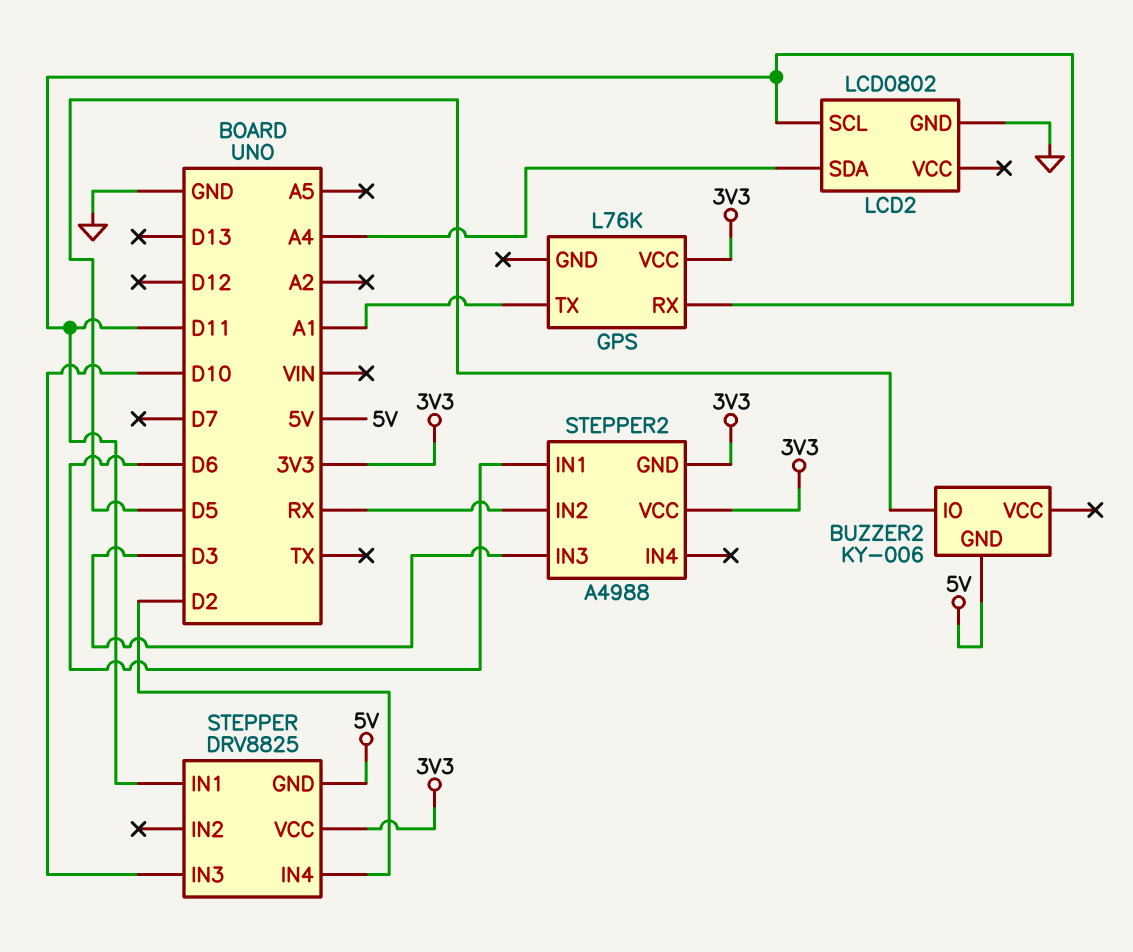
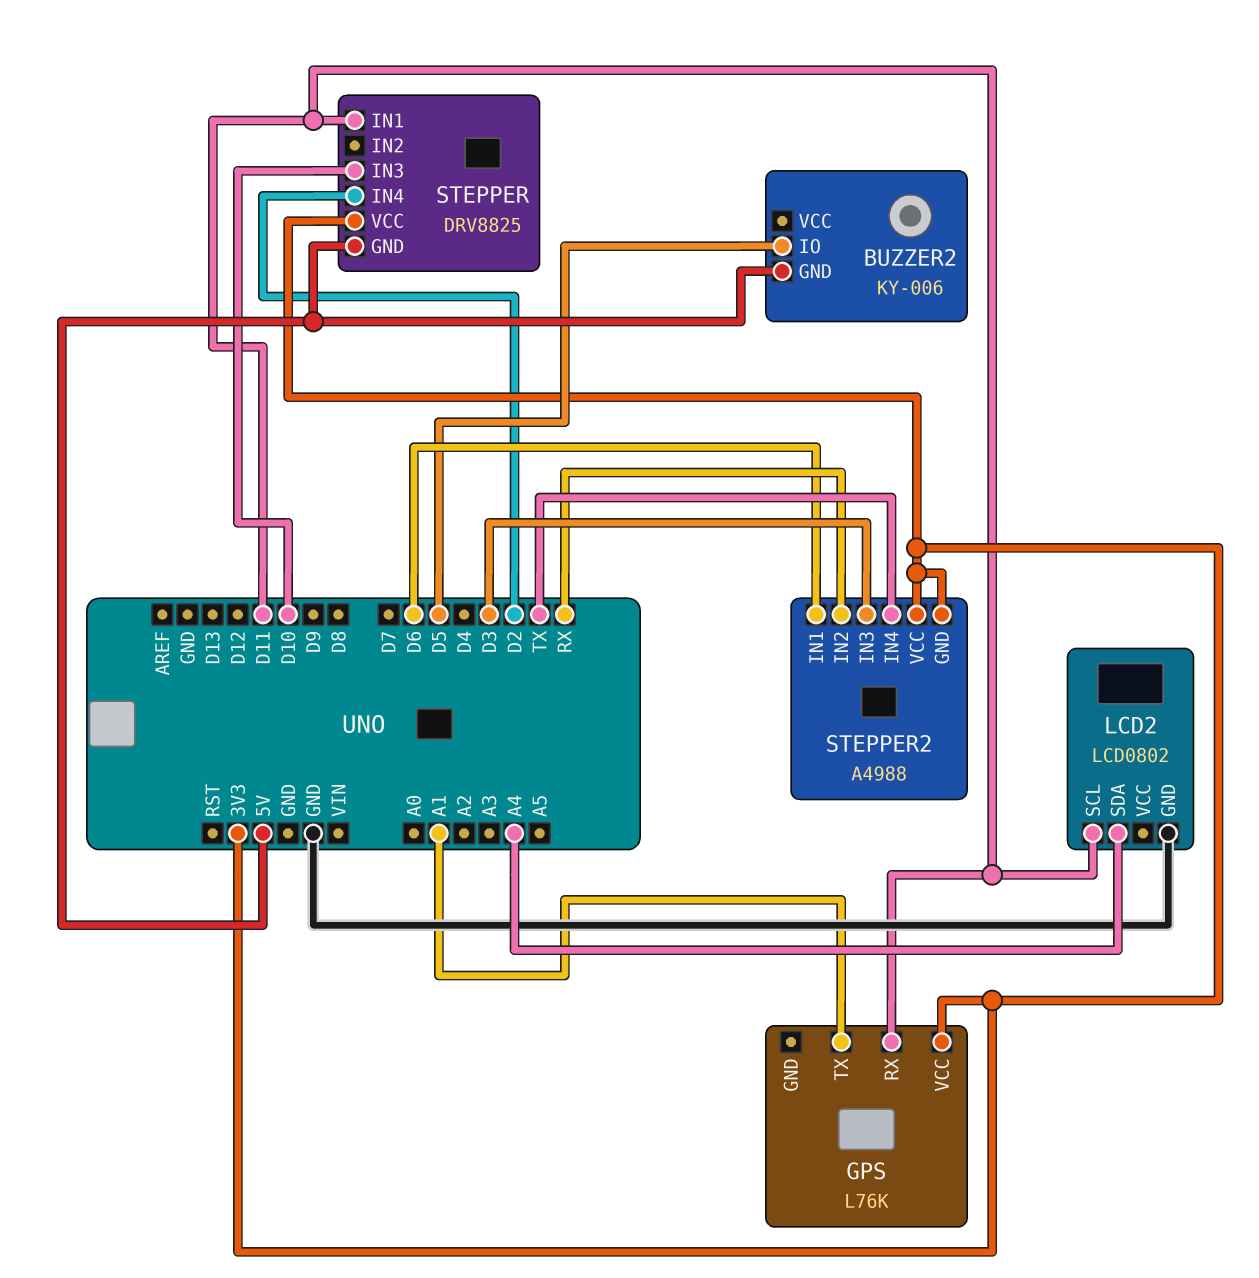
STEPPER2 pin IN4: none -> TX

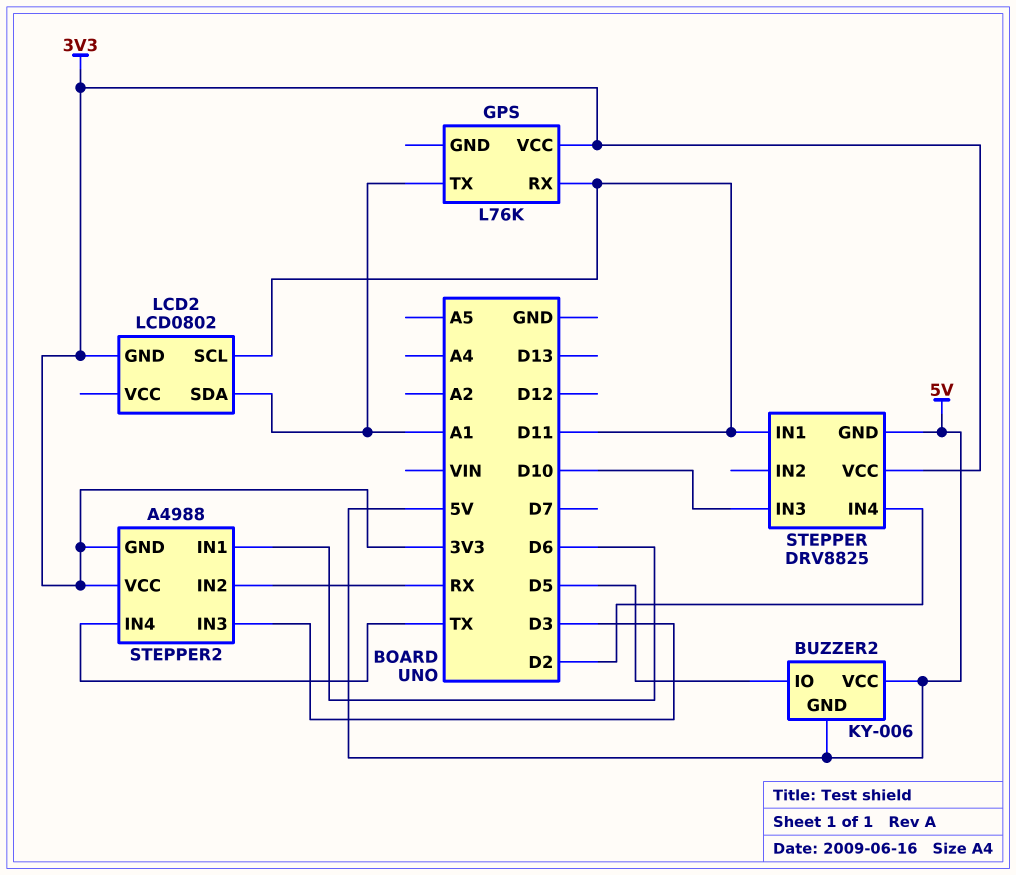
BUZZER2 pin VCC: none -> 5V
LCD2 pin GND: GND -> 3V3
LCD2 pin SDA: A4 -> A1

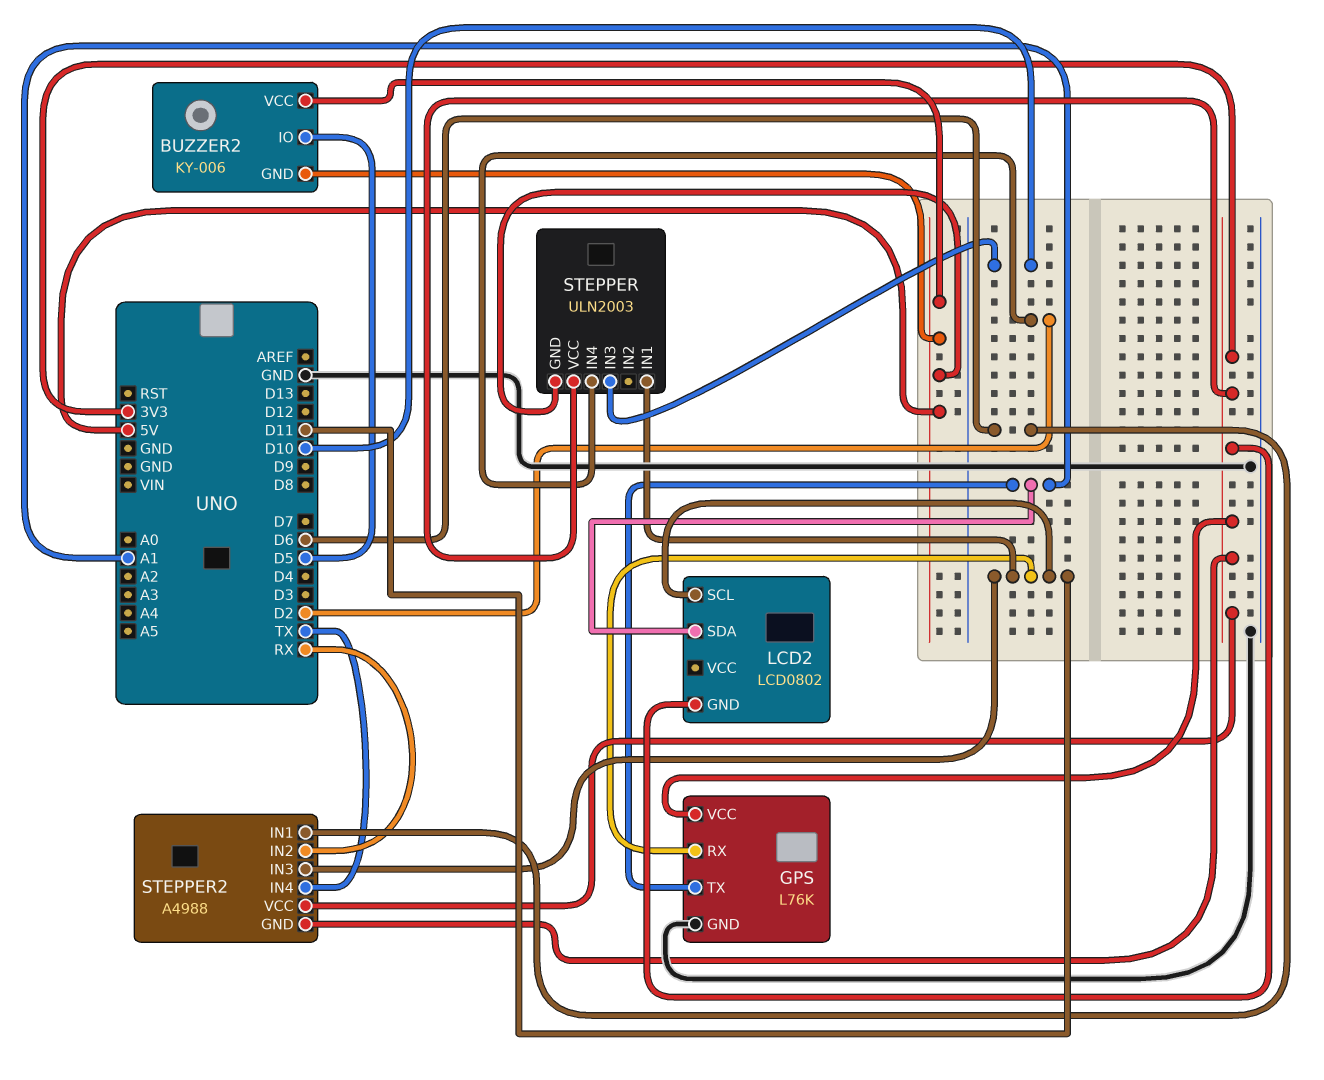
GPS pin GND: none -> GND
STEPPER: DRV8825 -> ULN2003
STEPPER2 pin IN3: D3 -> D11

